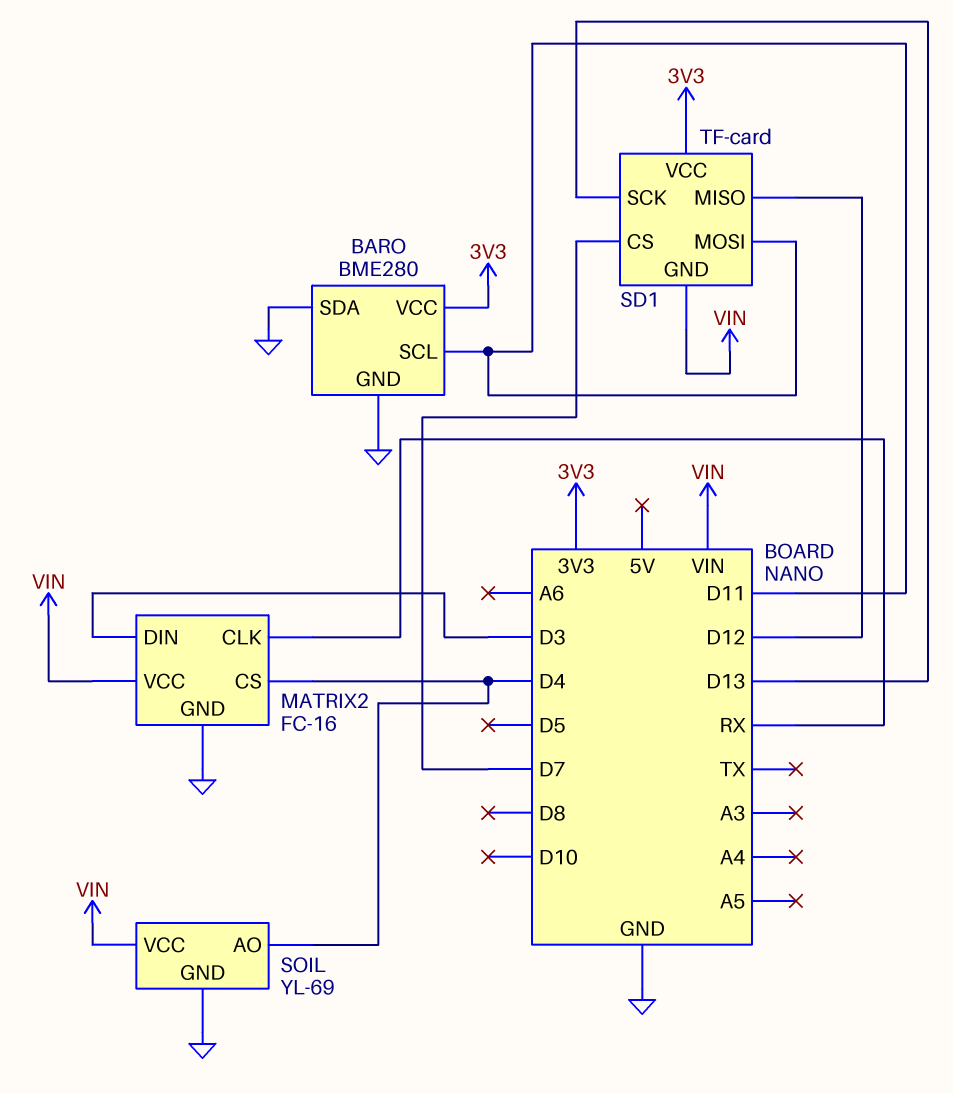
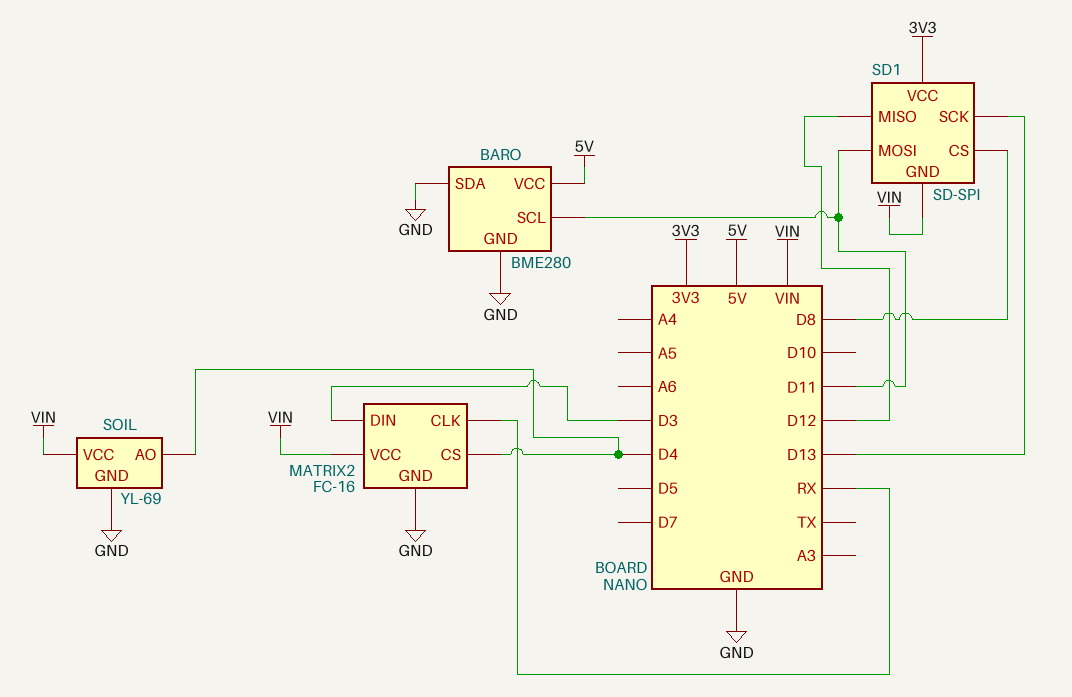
BARO pin VCC: 3V3 -> 5V
SD1: TF-card -> SD-SPI
SD1 pin CS: D7 -> D8

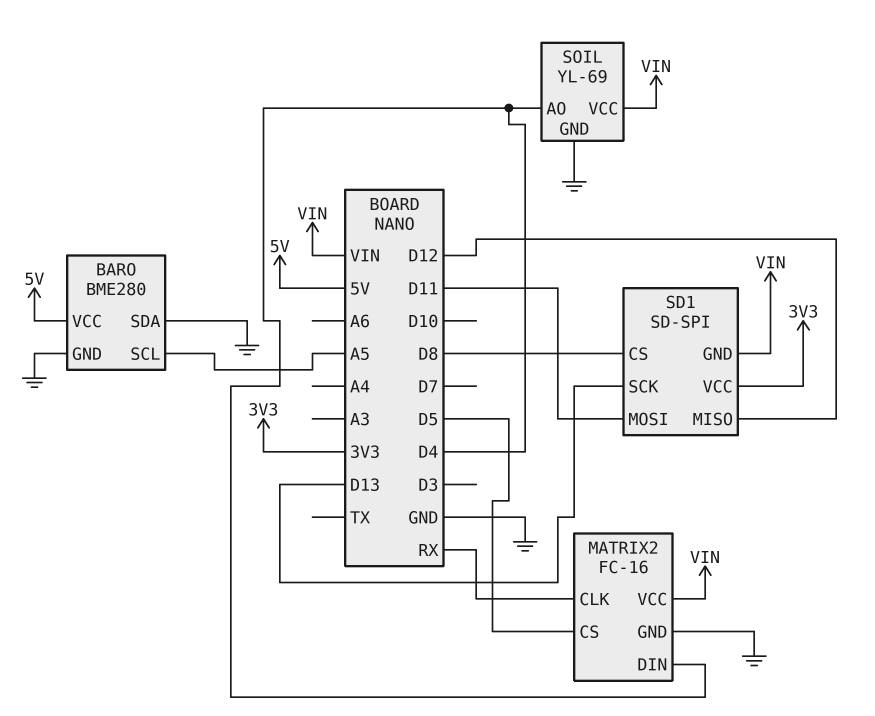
BARO pin SCL: D11 -> A5
MATRIX2 pin CS: D4 -> D5
MATRIX2 pin DIN: D3 -> D4

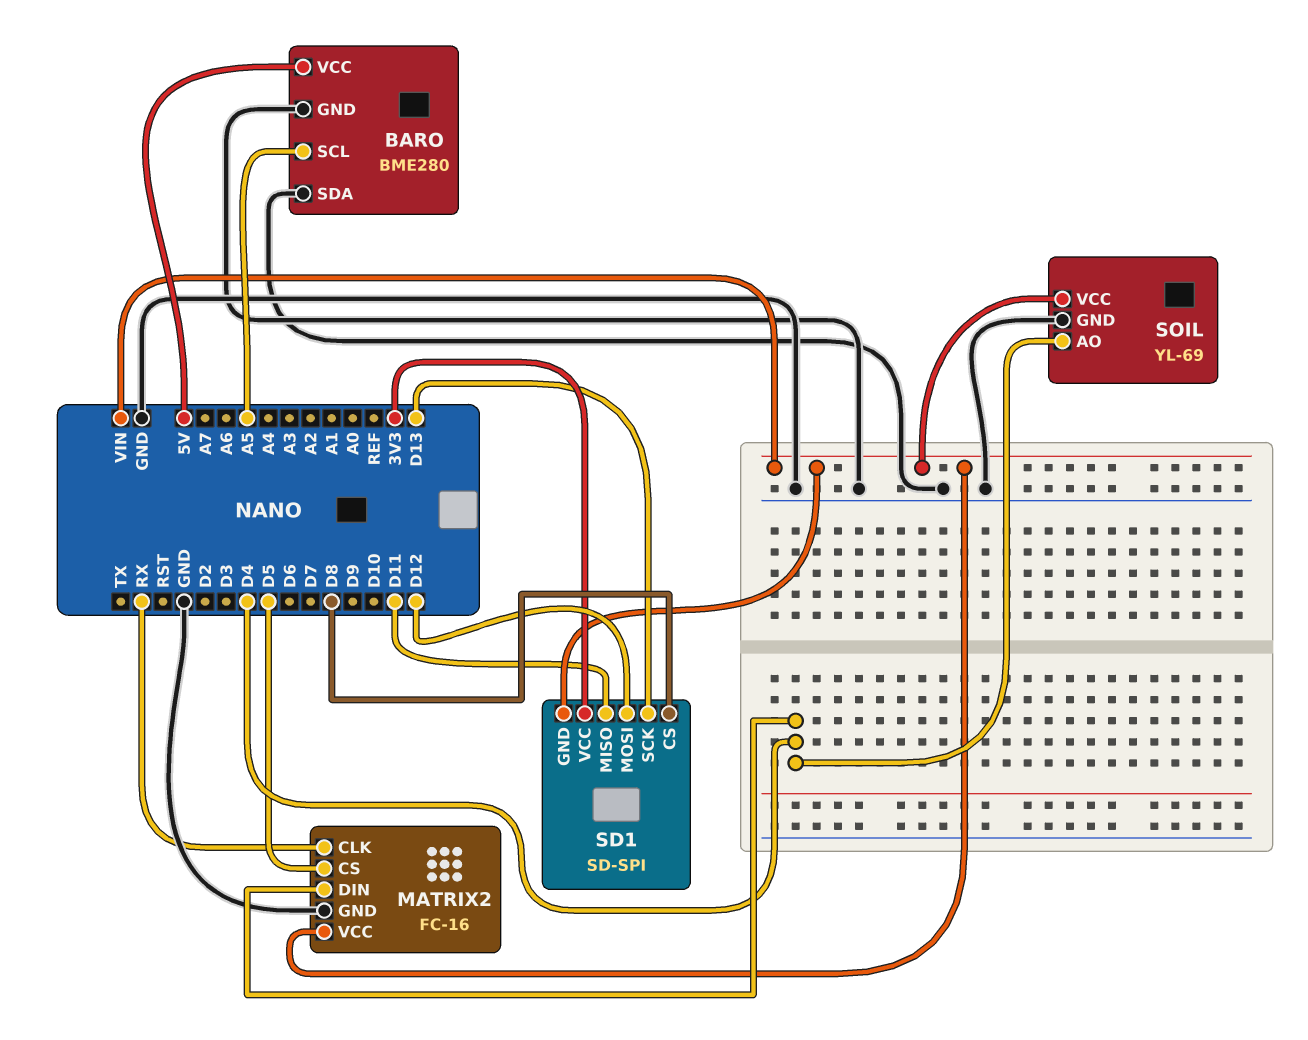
SD1 pin MISO: D12 -> D11
SD1 pin MOSI: D11 -> D12

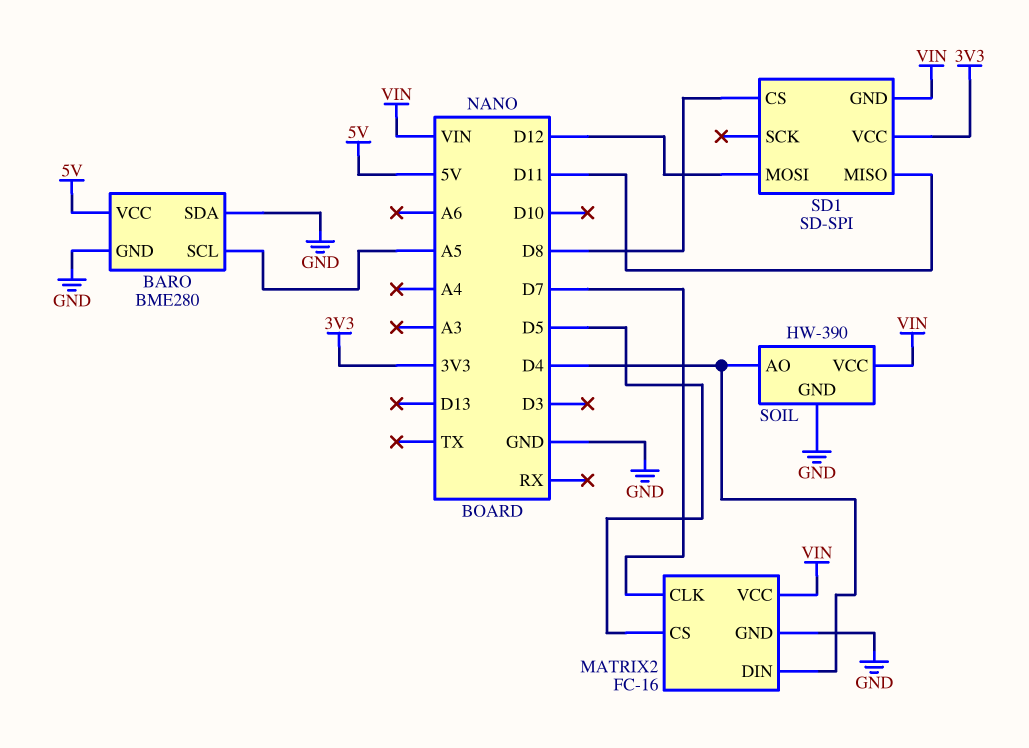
MATRIX2 pin CLK: RX -> D7
SD1 pin SCK: D13 -> none
SOIL: YL-69 -> HW-390

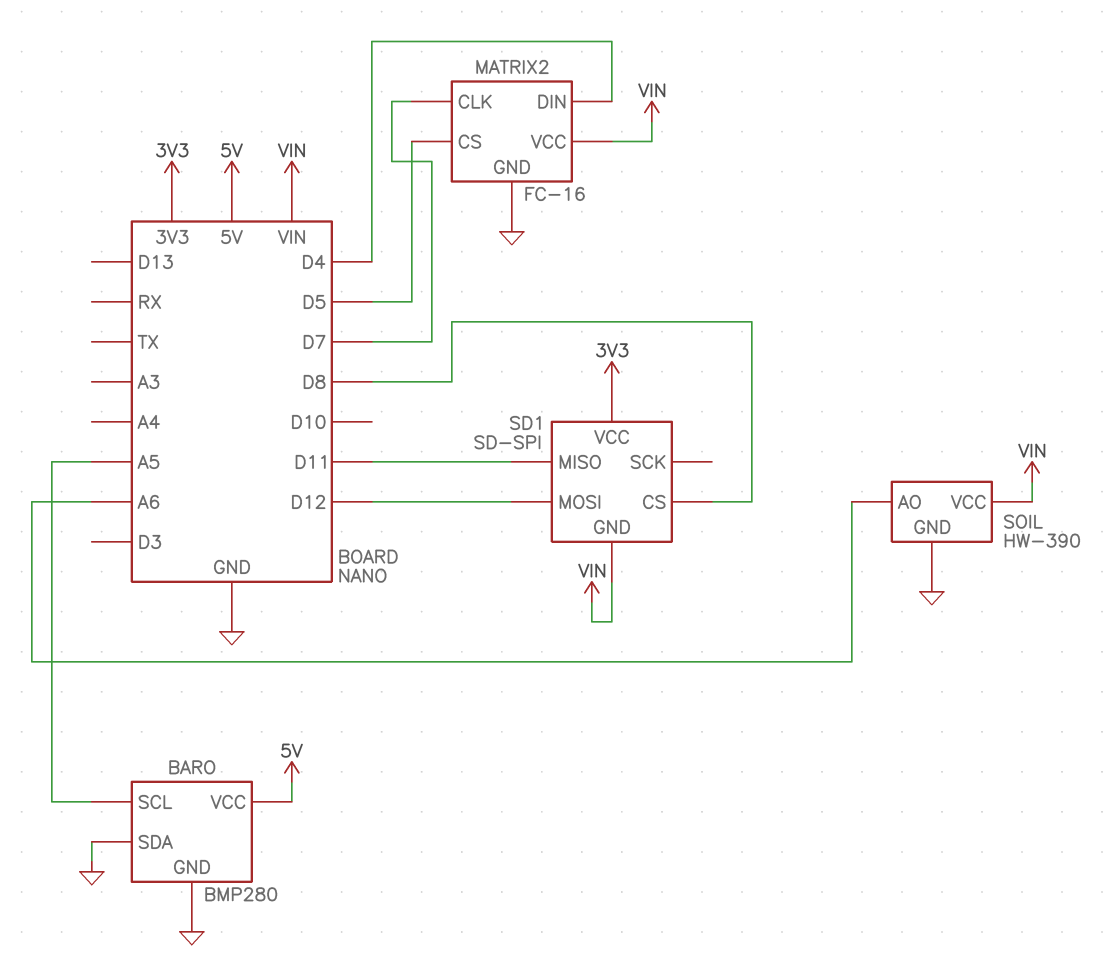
BARO: BME280 -> BMP280
SOIL pin AO: D4 -> A6

